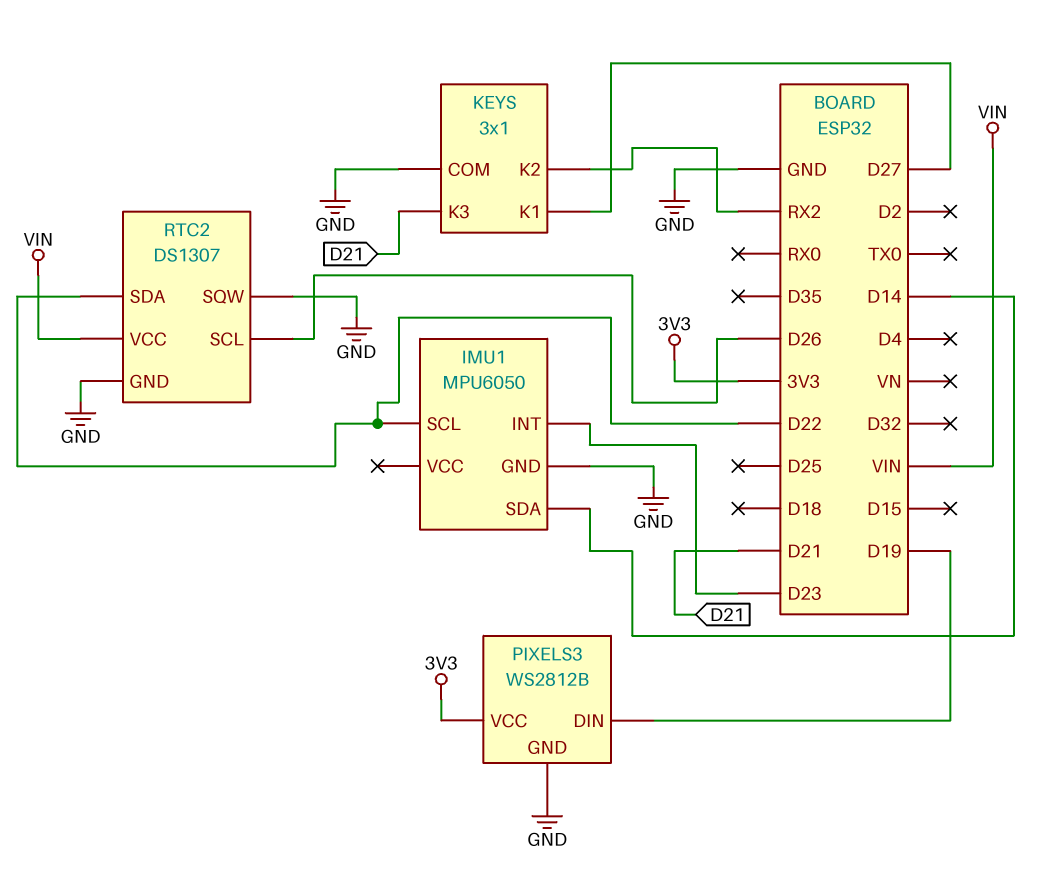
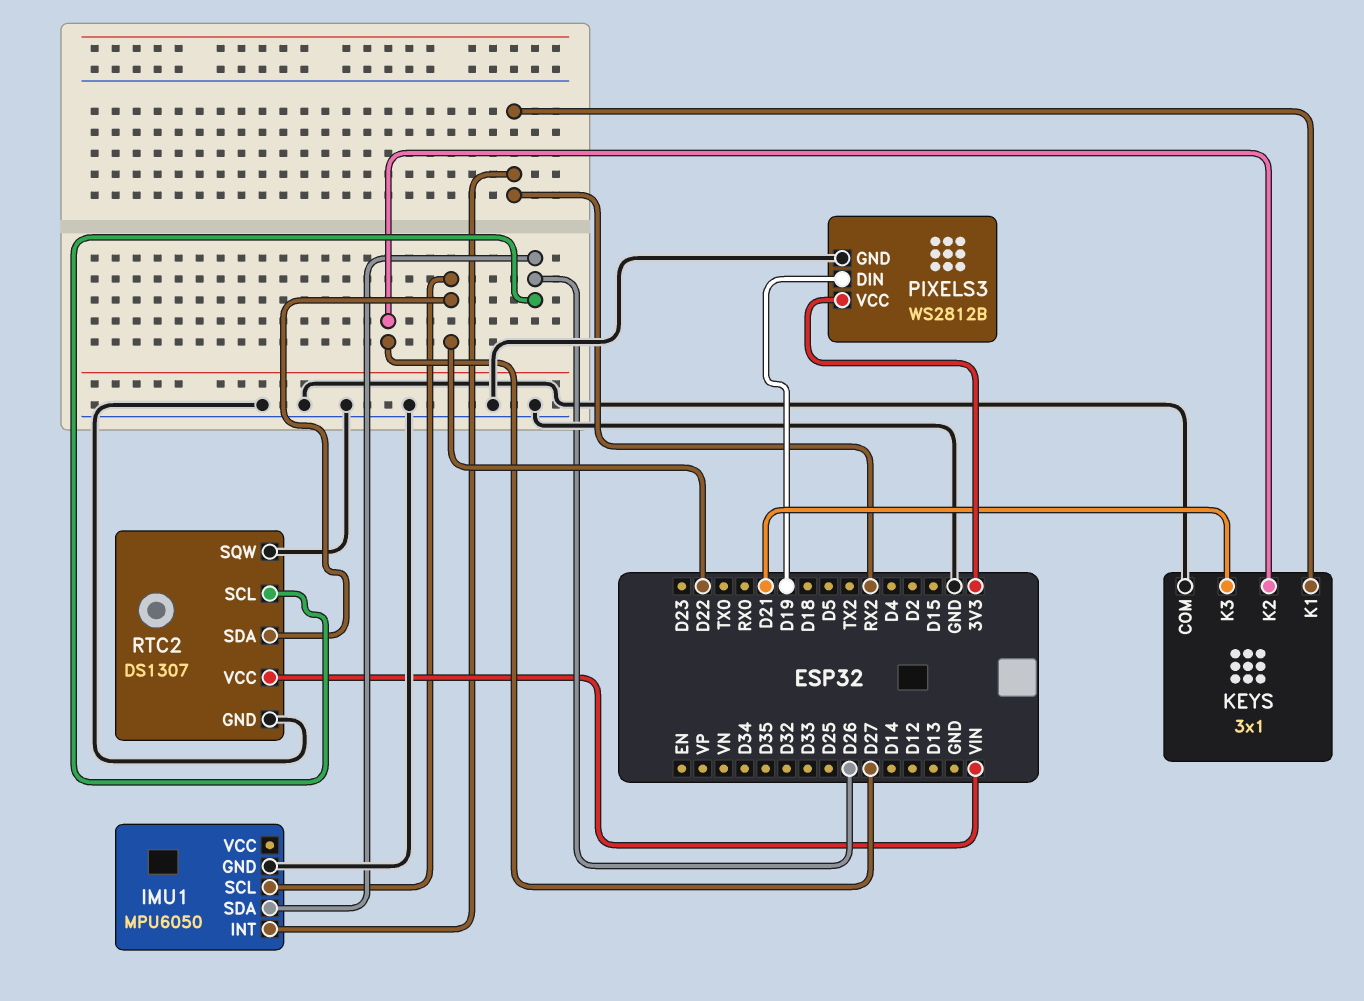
IMU1 pin INT: D23 -> RX2
IMU1 pin SDA: D14 -> D26
KEYS pin K1: D27 -> RX2
KEYS pin K2: RX2 -> D27

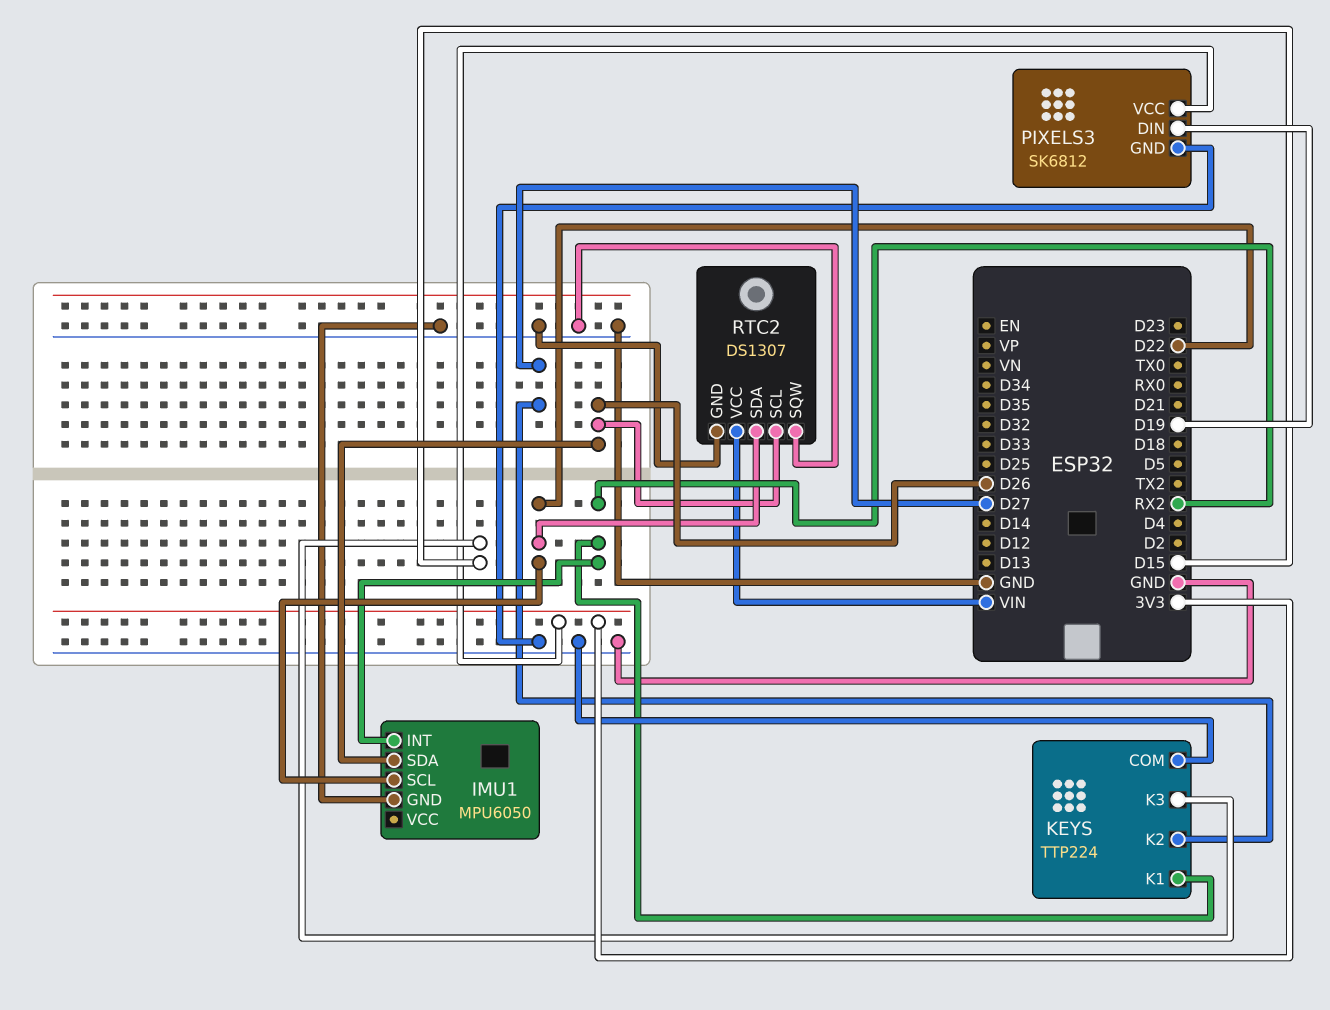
KEYS: 3x1 -> TTP224
KEYS pin K3: D21 -> D15
PIXELS3: WS2812B -> SK6812

